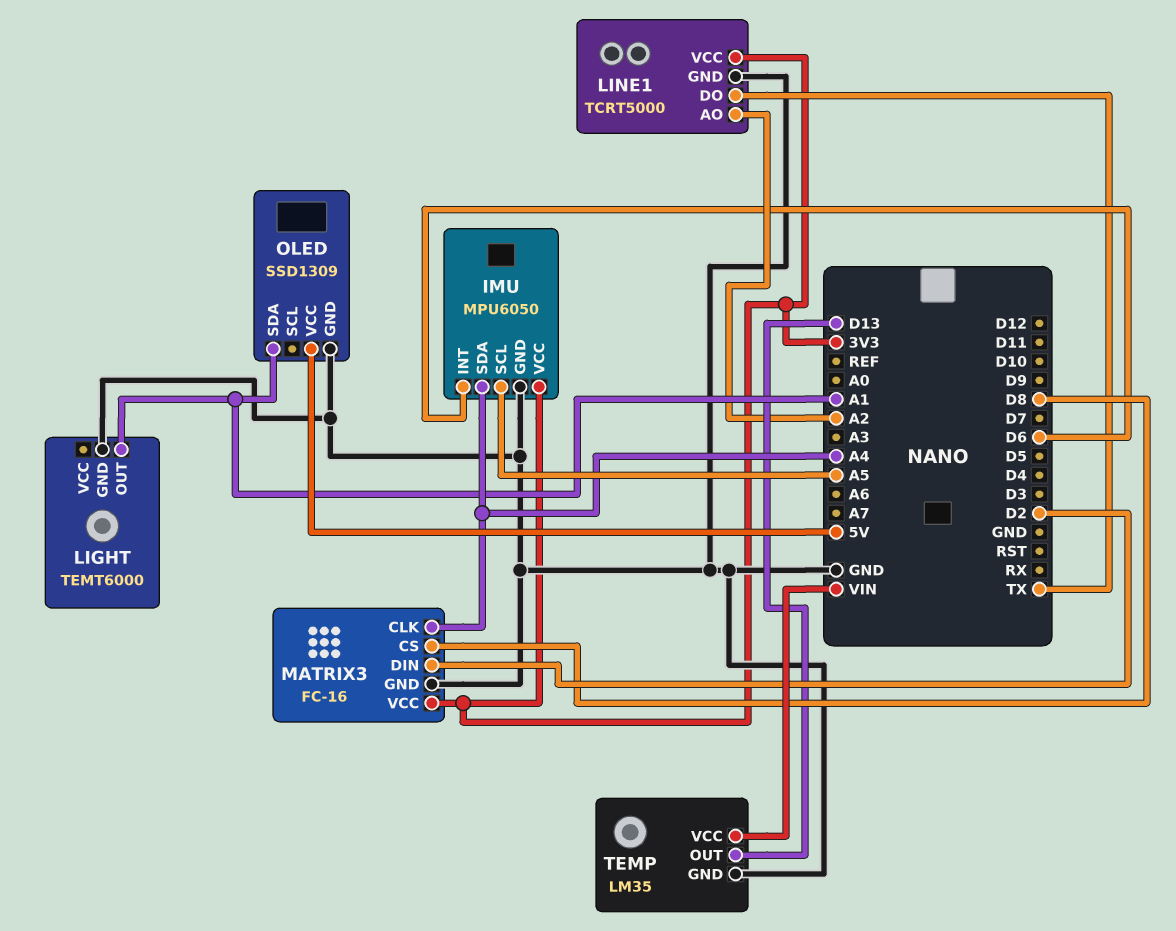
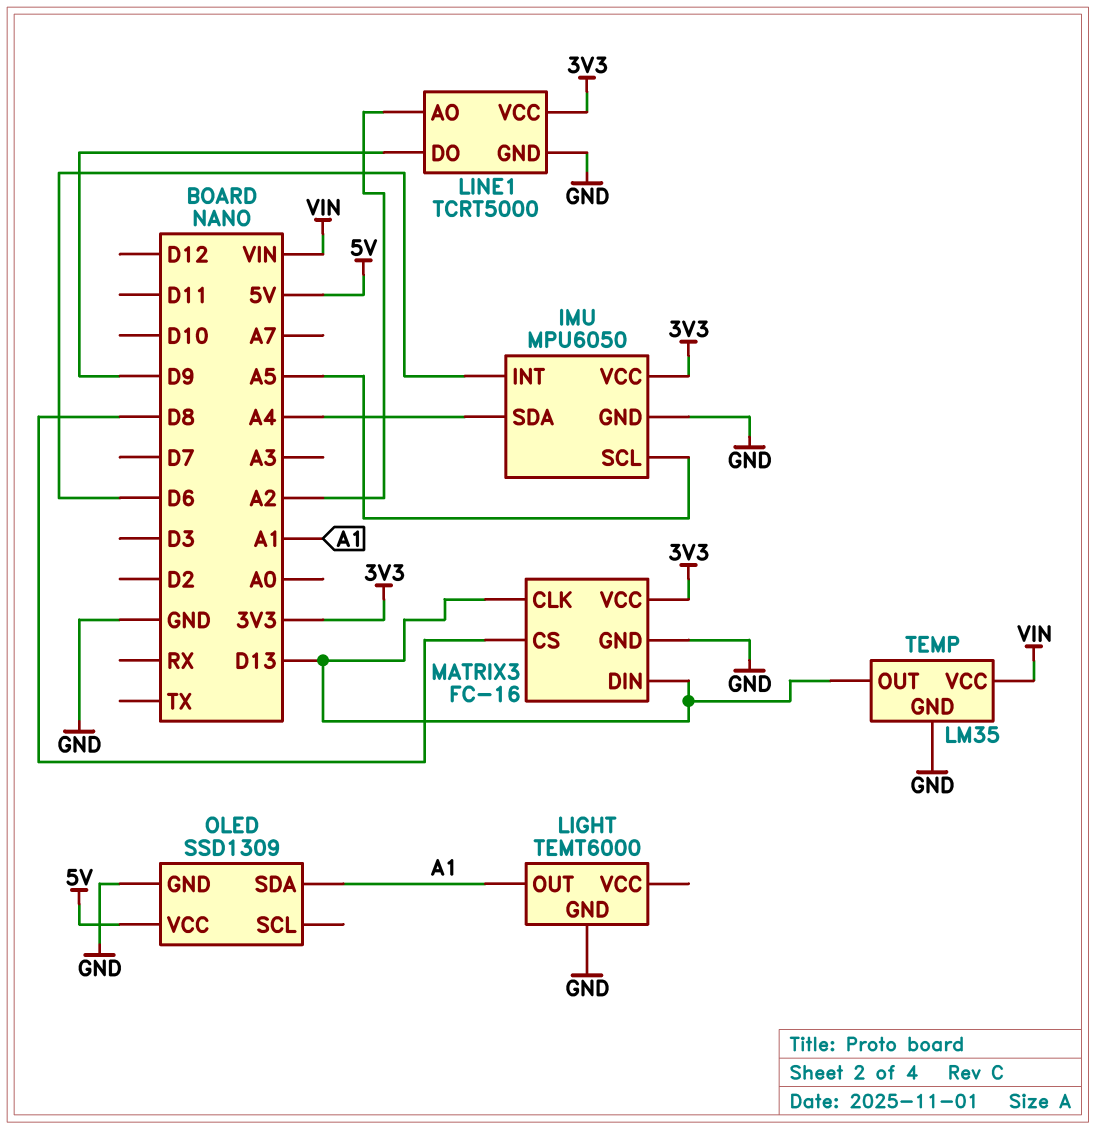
LINE1 pin DO: TX -> D9
MATRIX3 pin CLK: A4 -> D13
MATRIX3 pin DIN: D2 -> D13

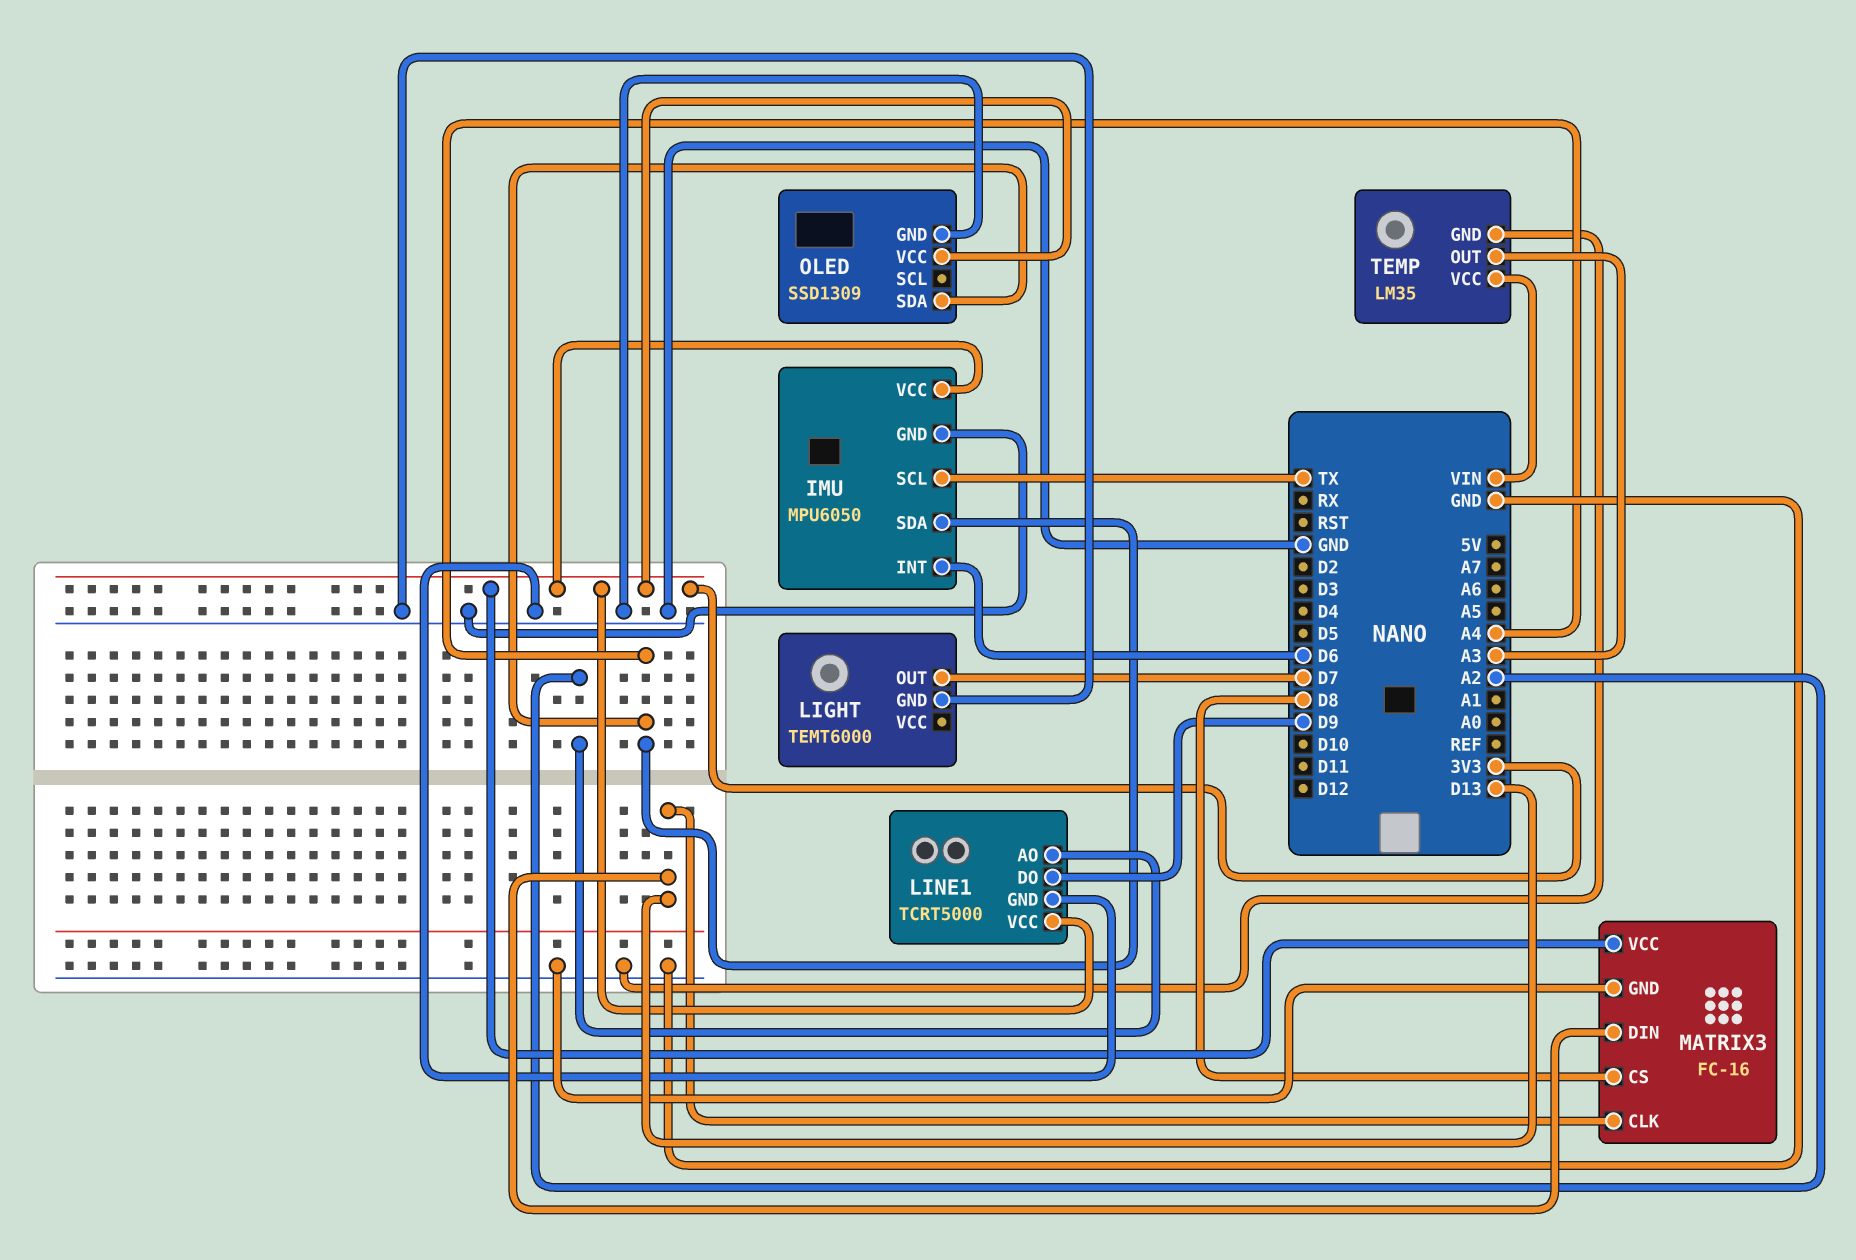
IMU pin SCL: A5 -> TX
LIGHT pin OUT: A1 -> D7
OLED pin SDA: A1 -> A4
OLED pin VCC: 5V -> 3V3
TEMP pin OUT: D13 -> A3

